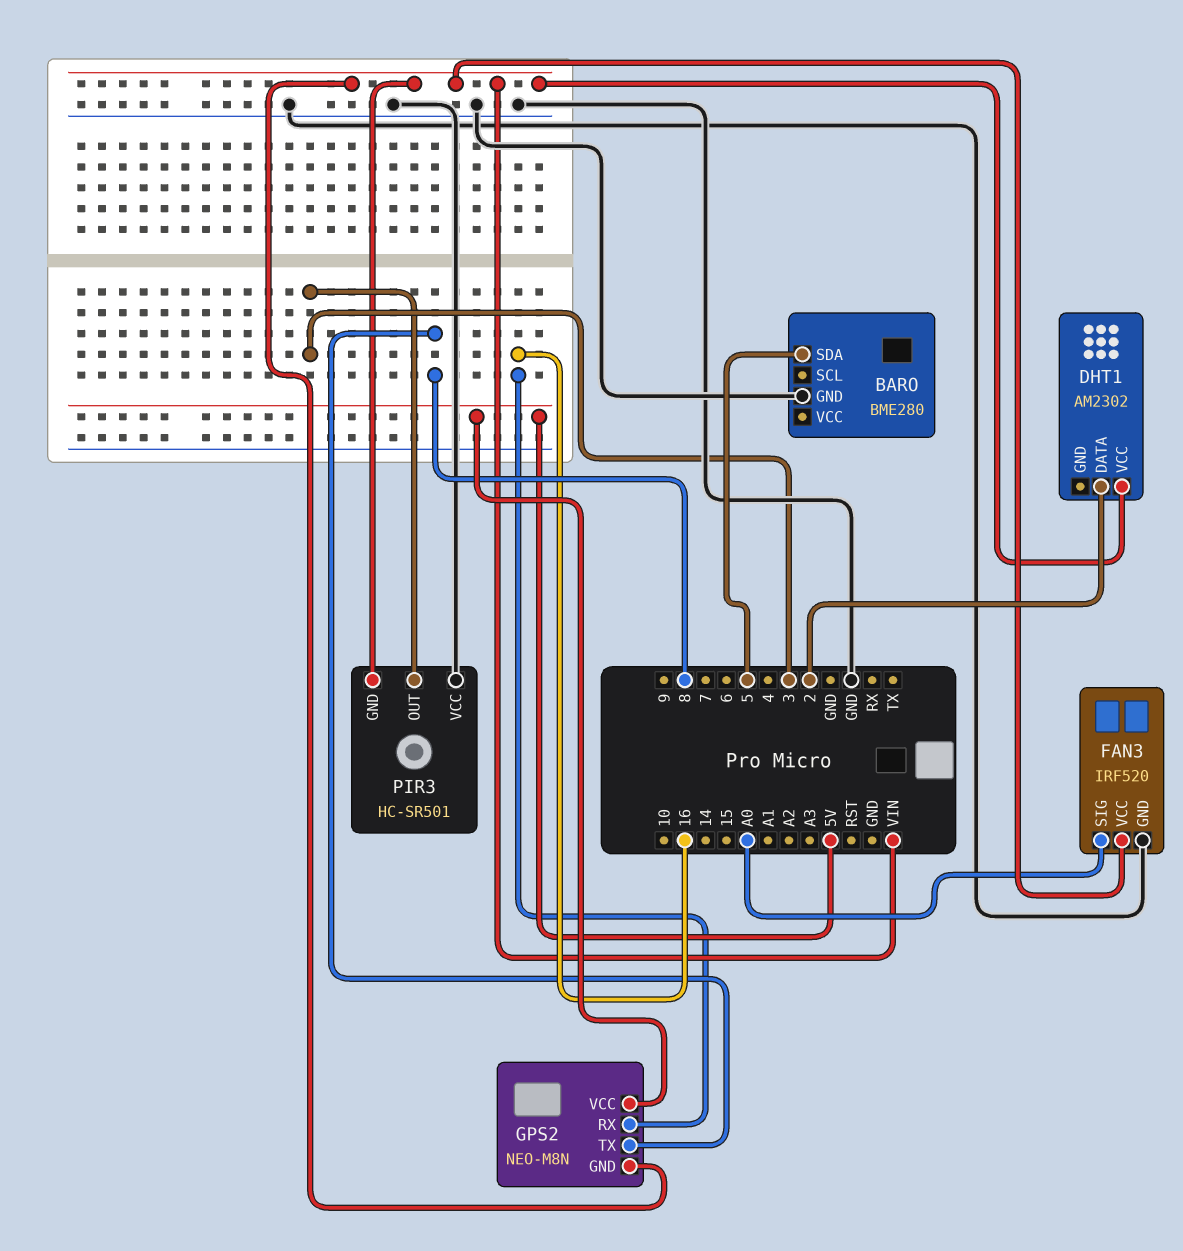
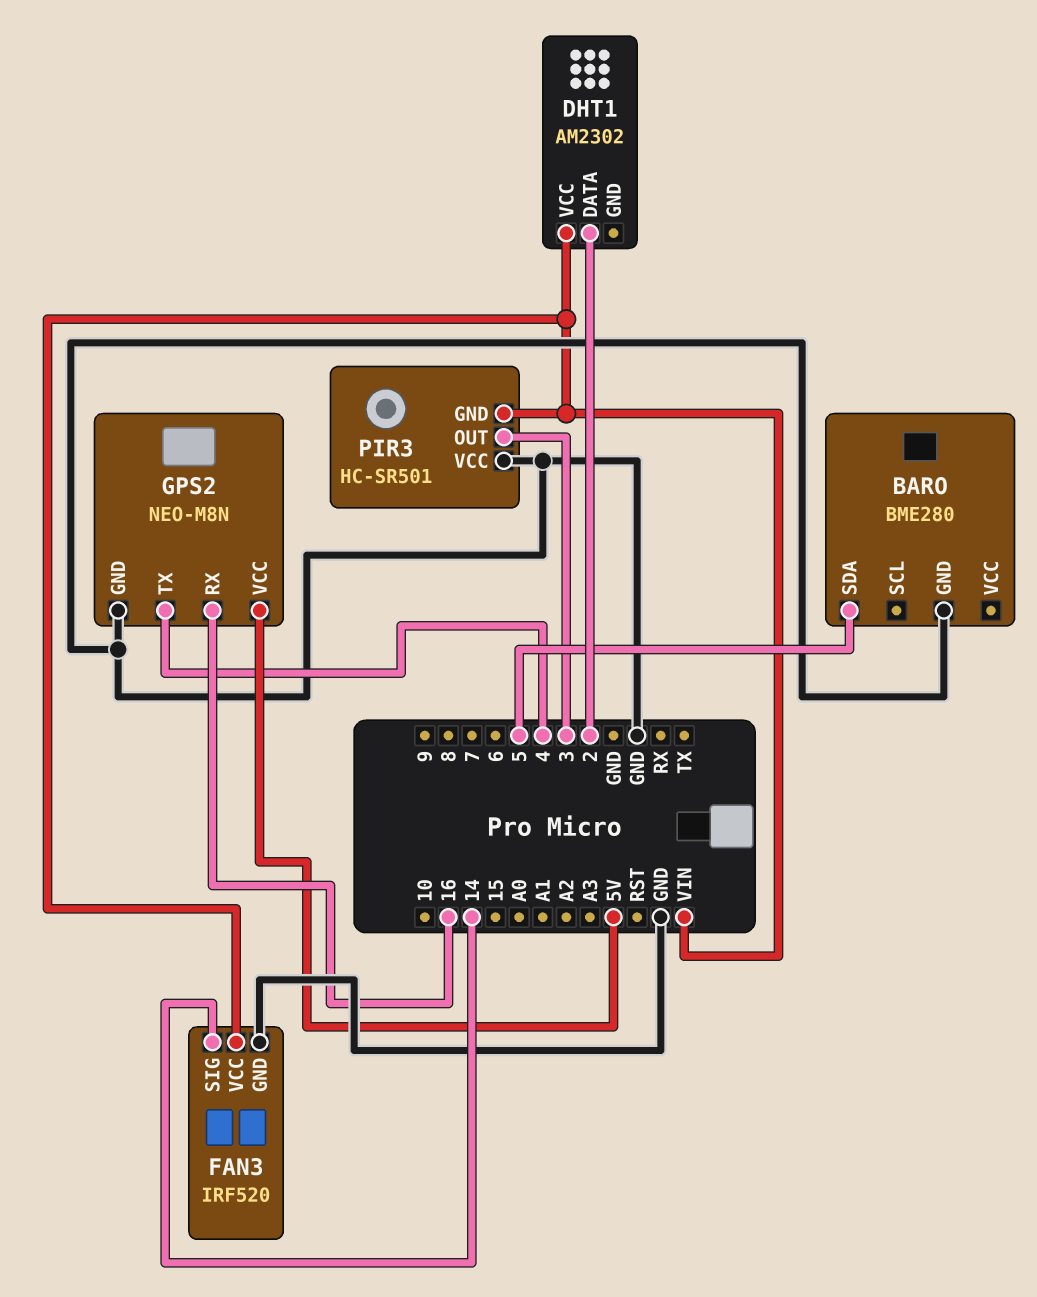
FAN3 pin SIG: A0 -> 14
GPS2 pin GND: VIN -> GND
GPS2 pin TX: 8 -> 4

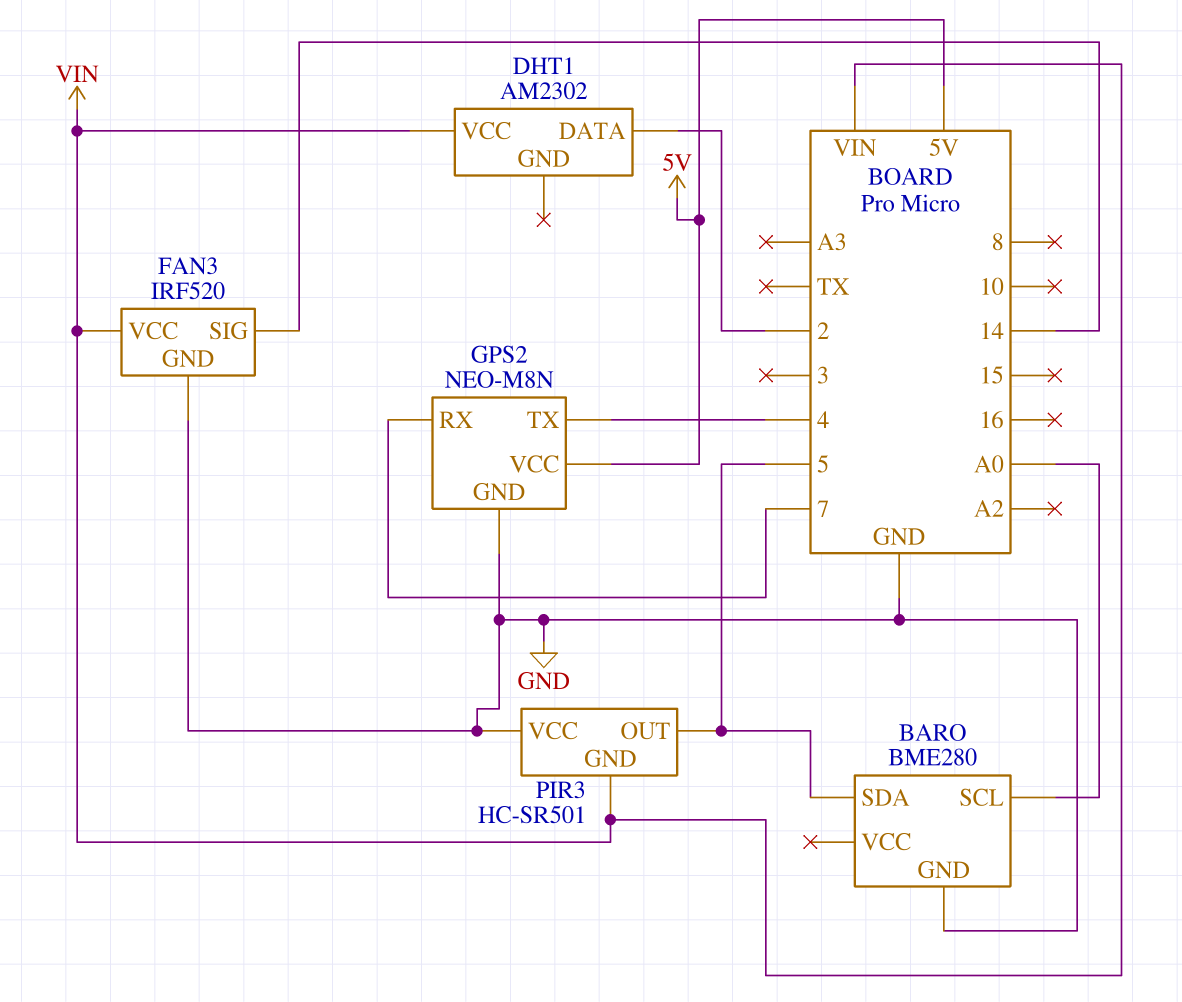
BARO pin SCL: none -> A0
GPS2 pin RX: 16 -> 7
PIR3 pin OUT: 3 -> 5

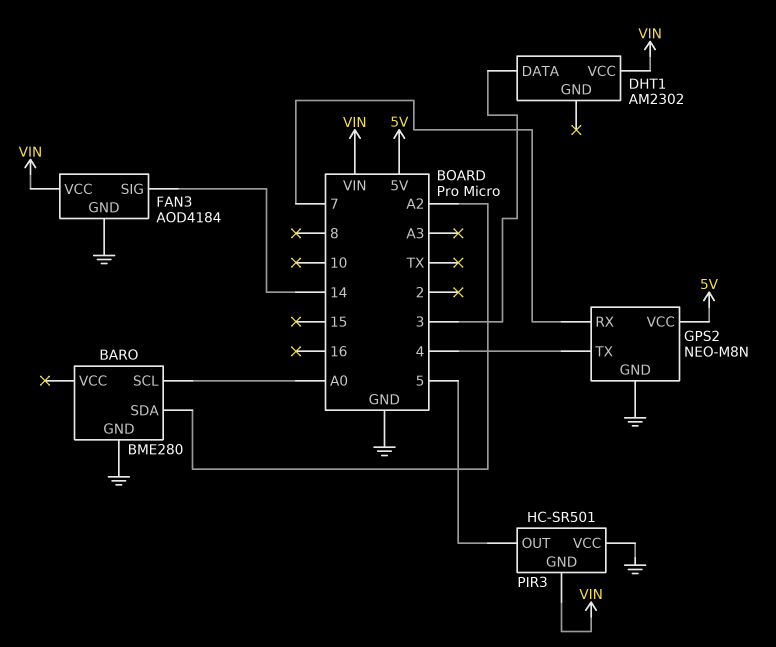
BARO pin SDA: 5 -> A2
DHT1 pin DATA: 2 -> 3
FAN3: IRF520 -> AOD4184

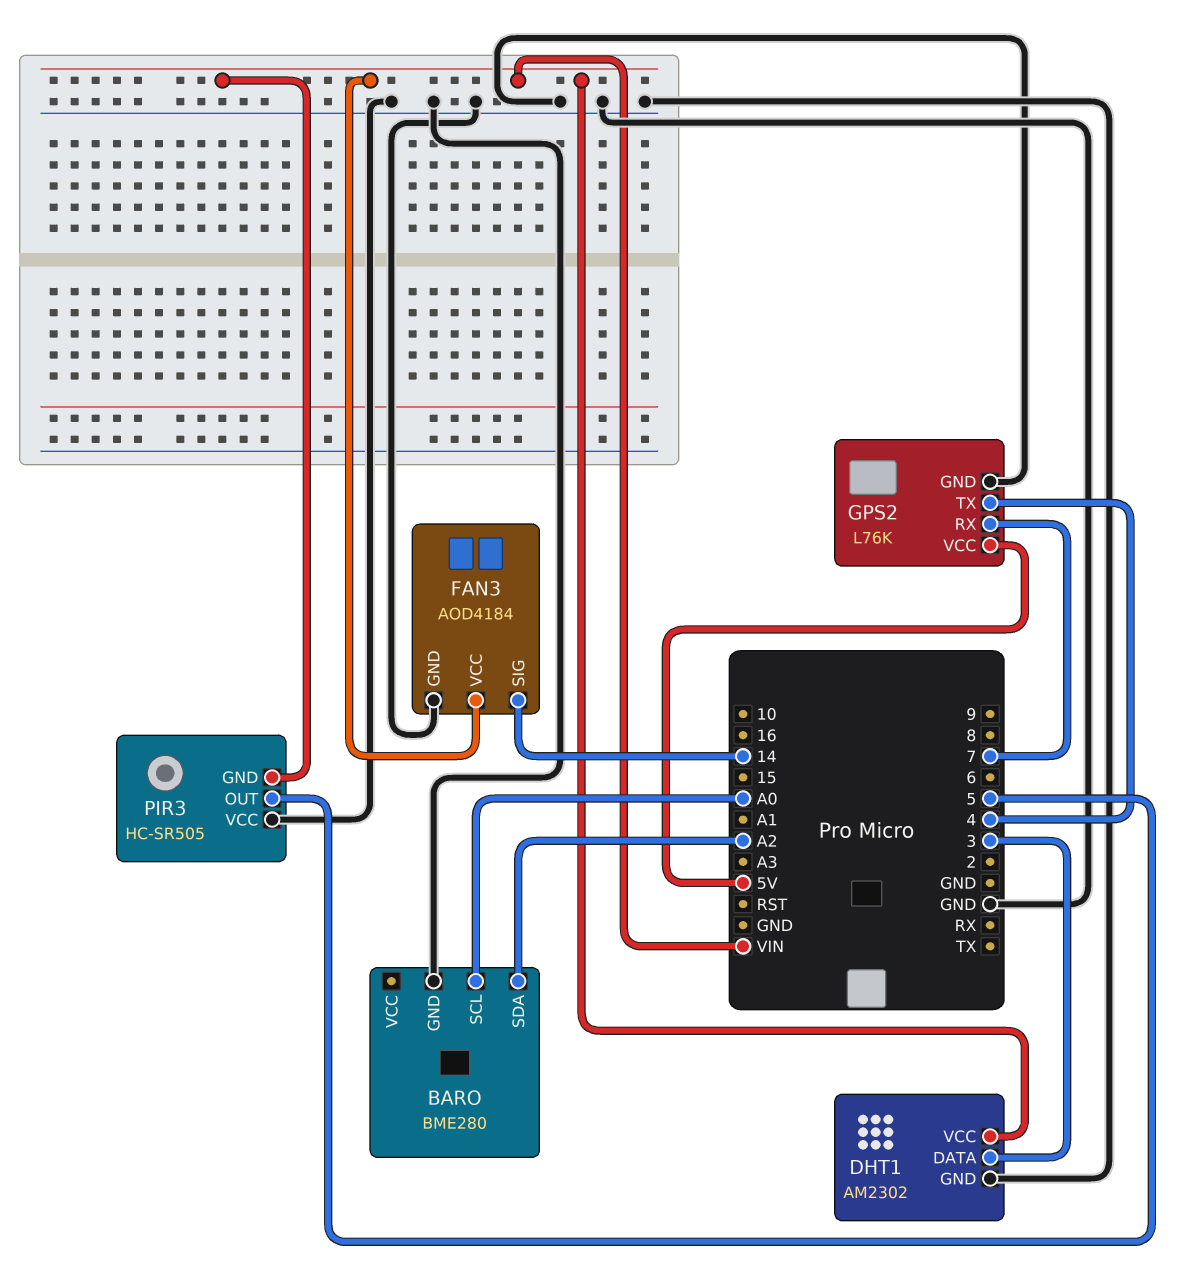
DHT1 pin GND: none -> GND
GPS2: NEO-M8N -> L76K
PIR3: HC-SR501 -> HC-SR505

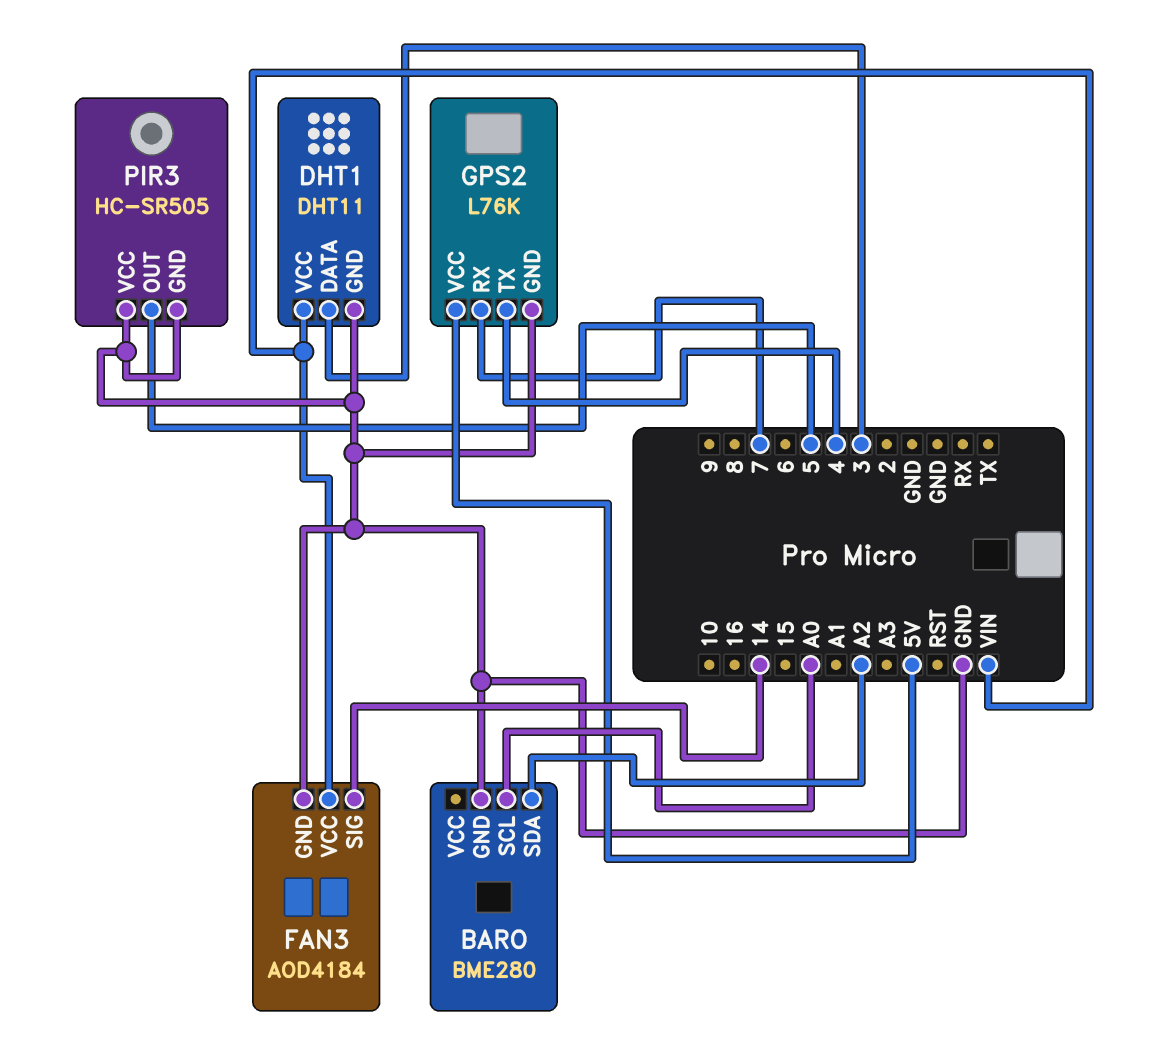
DHT1: AM2302 -> DHT11
PIR3 pin GND: VIN -> GND

